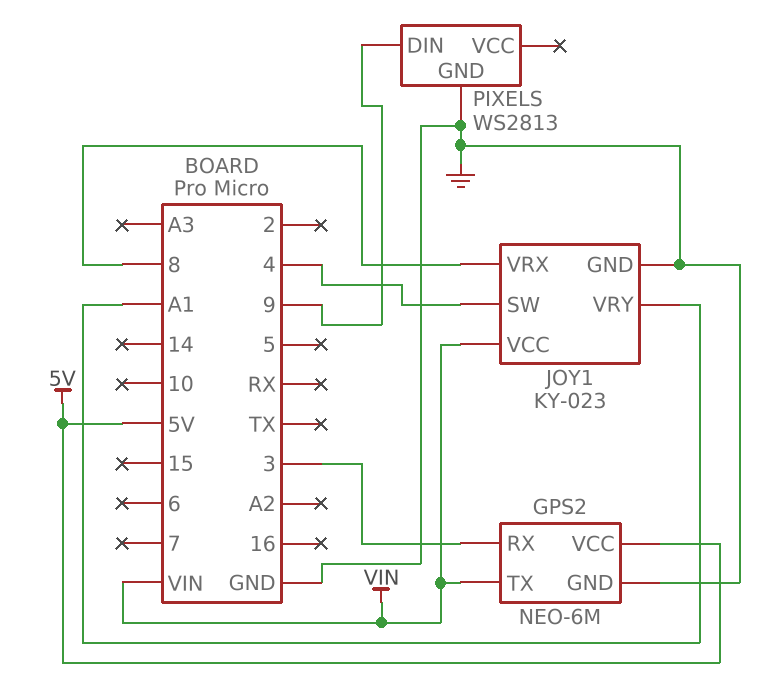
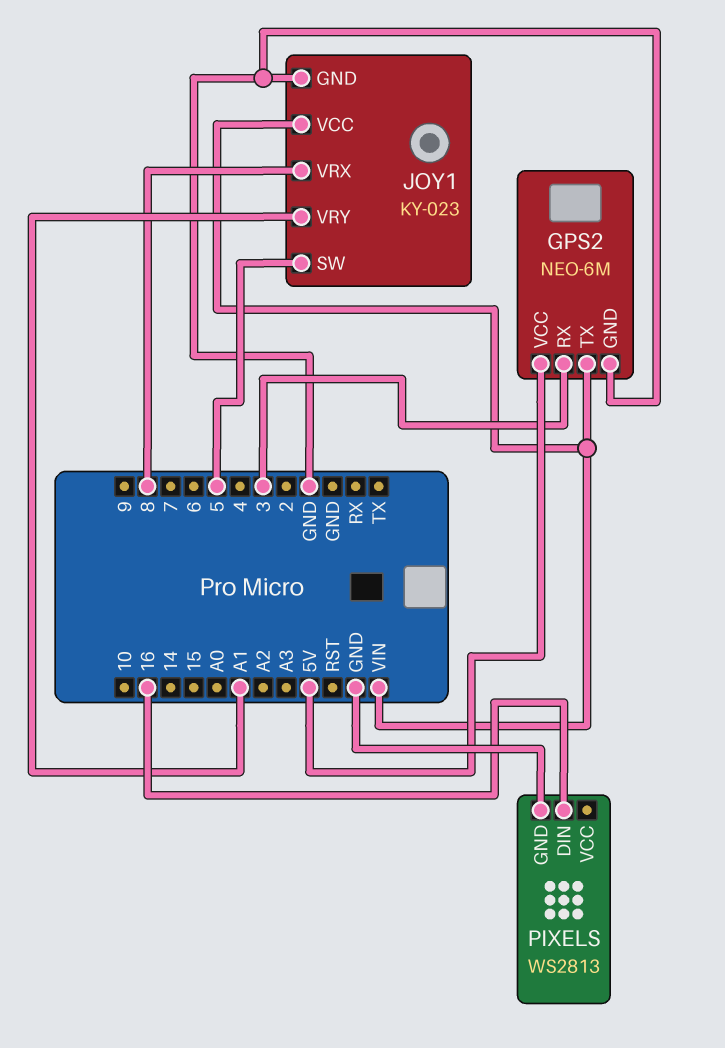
JOY1 pin SW: 4 -> 5
PIXELS pin DIN: 9 -> 16

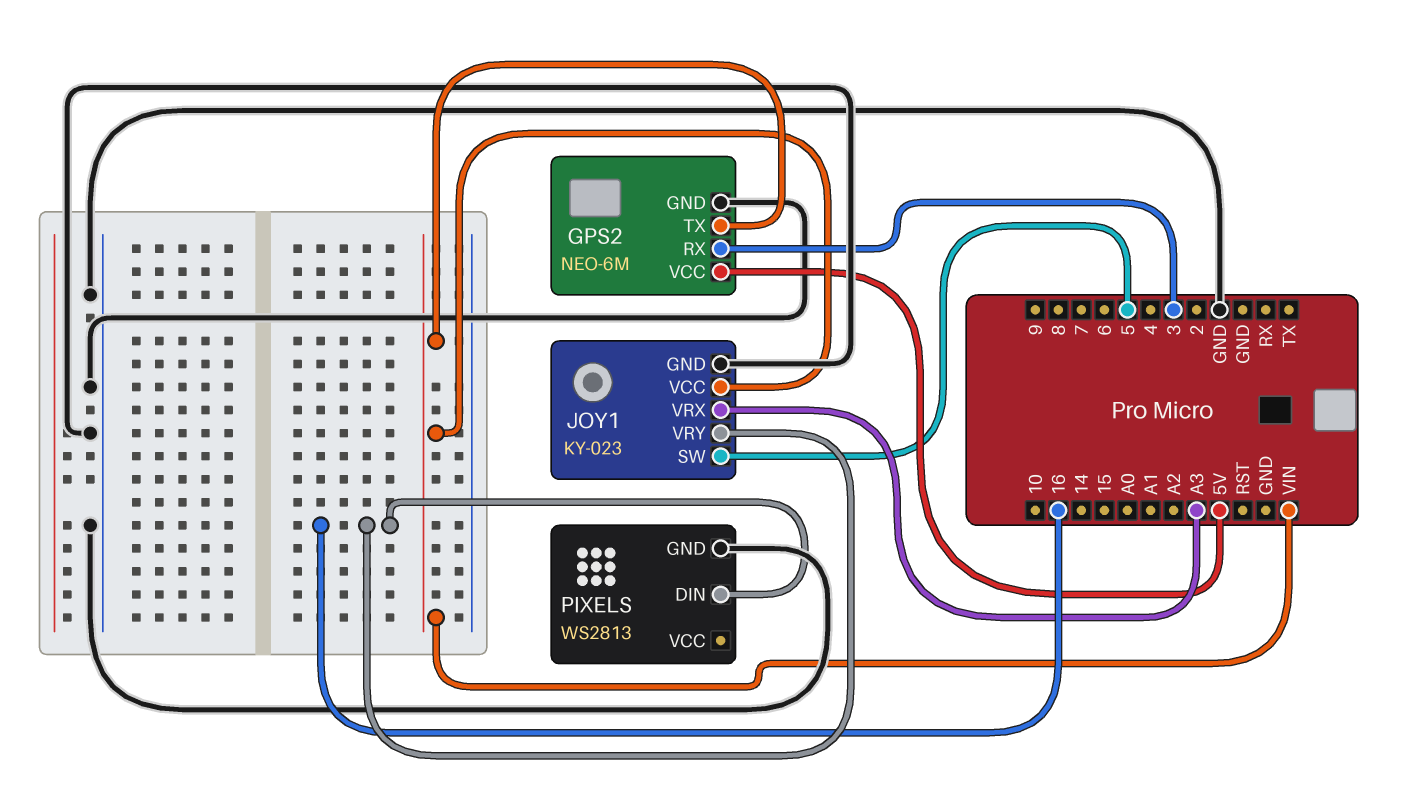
JOY1 pin VRX: 8 -> A3
JOY1 pin VRY: A1 -> 16

